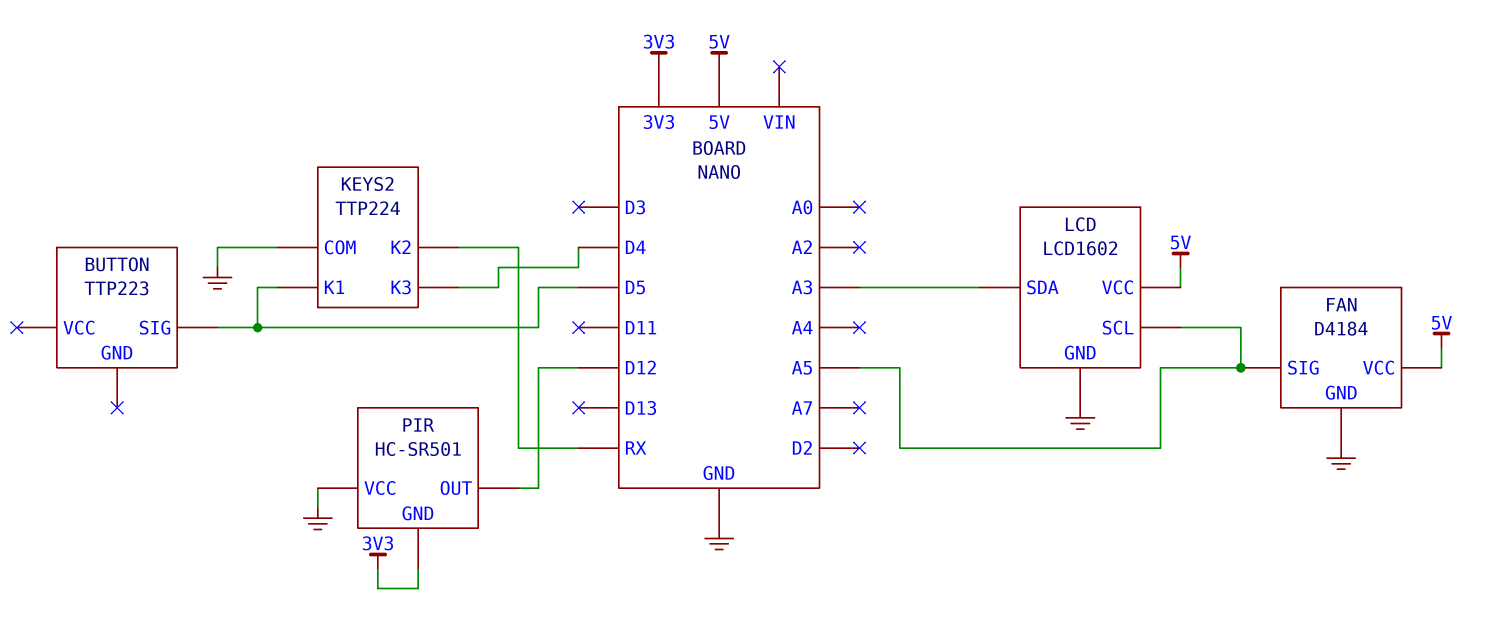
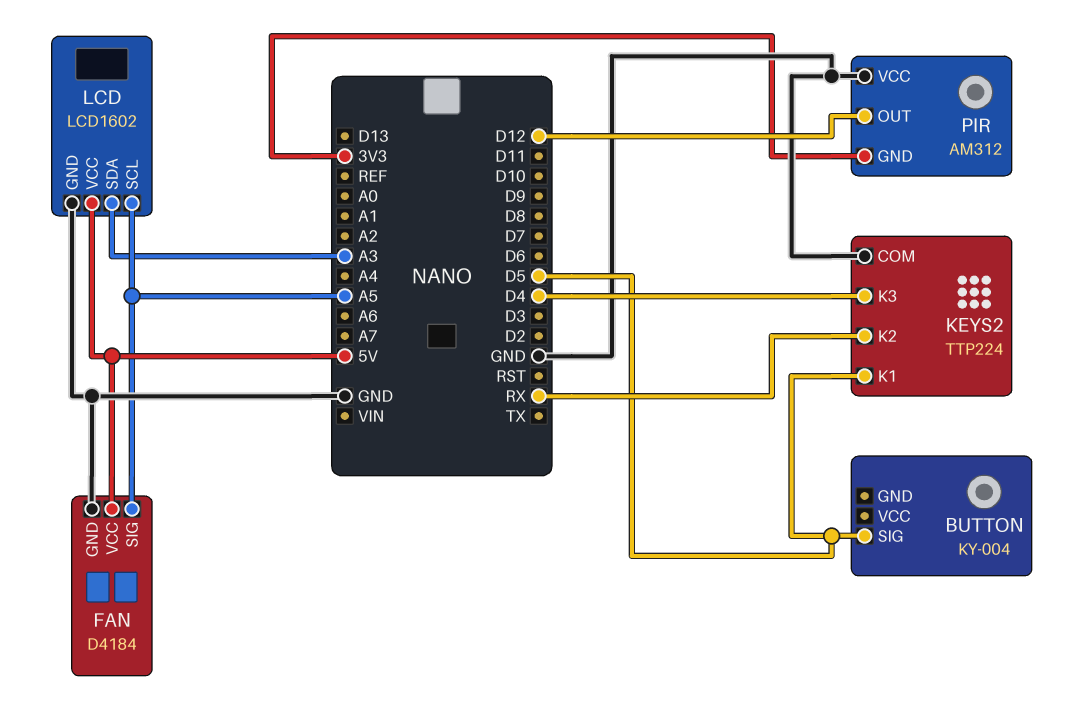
BUTTON: TTP223 -> KY-004
PIR: HC-SR501 -> AM312

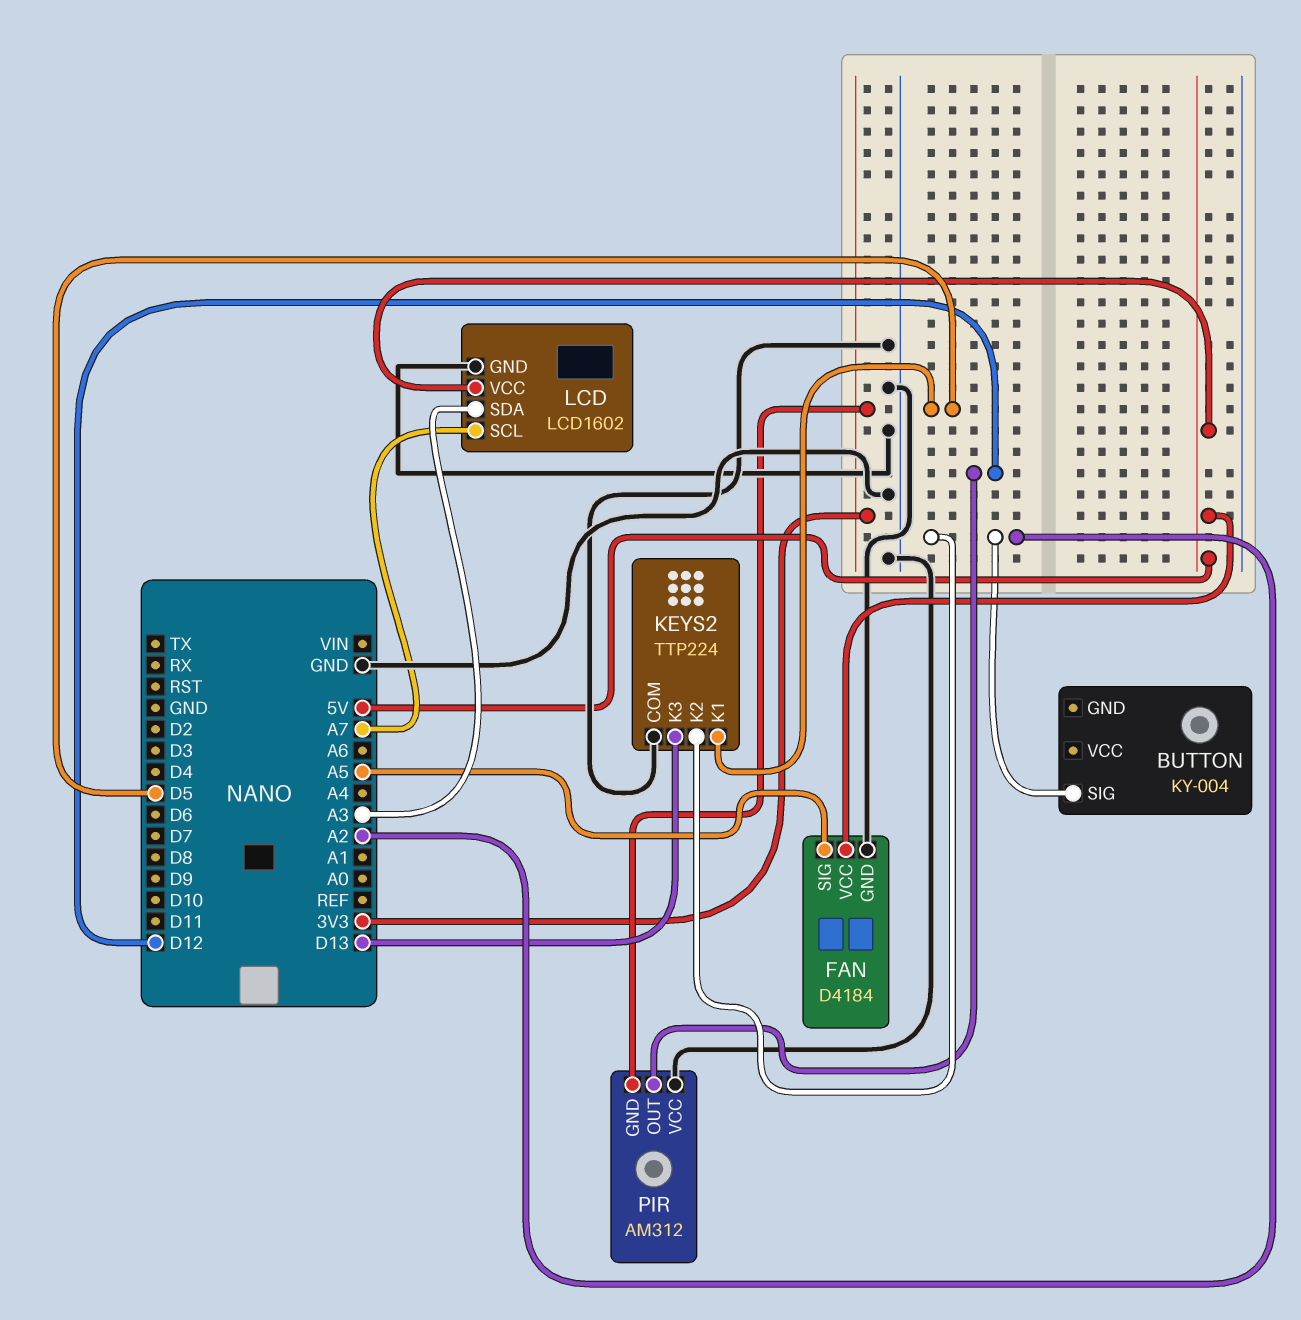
BUTTON pin SIG: D5 -> A2
KEYS2 pin K2: RX -> A2
KEYS2 pin K3: D4 -> D13
LCD pin SCL: A5 -> A7

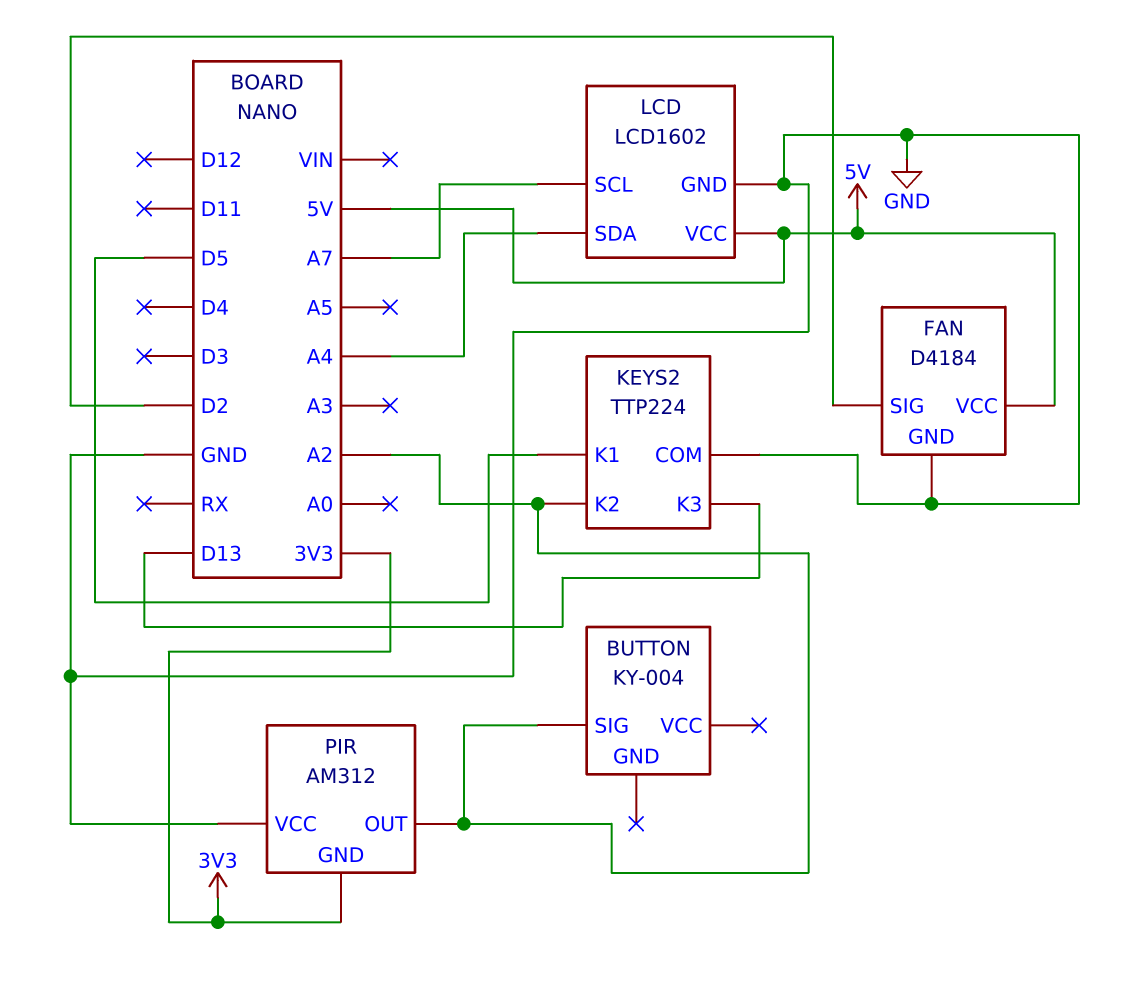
FAN pin SIG: A5 -> D2
LCD pin SDA: A3 -> A4
PIR pin OUT: D12 -> A2

